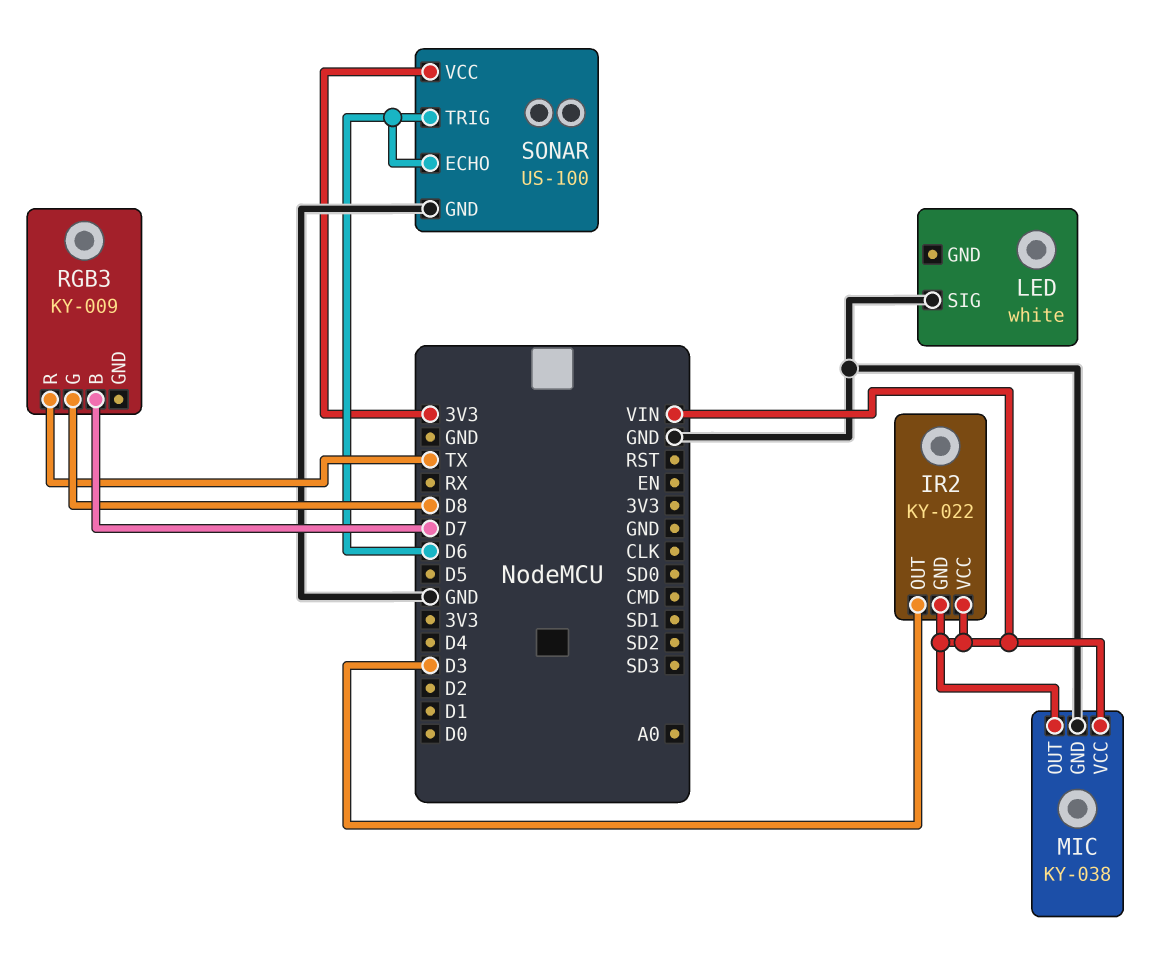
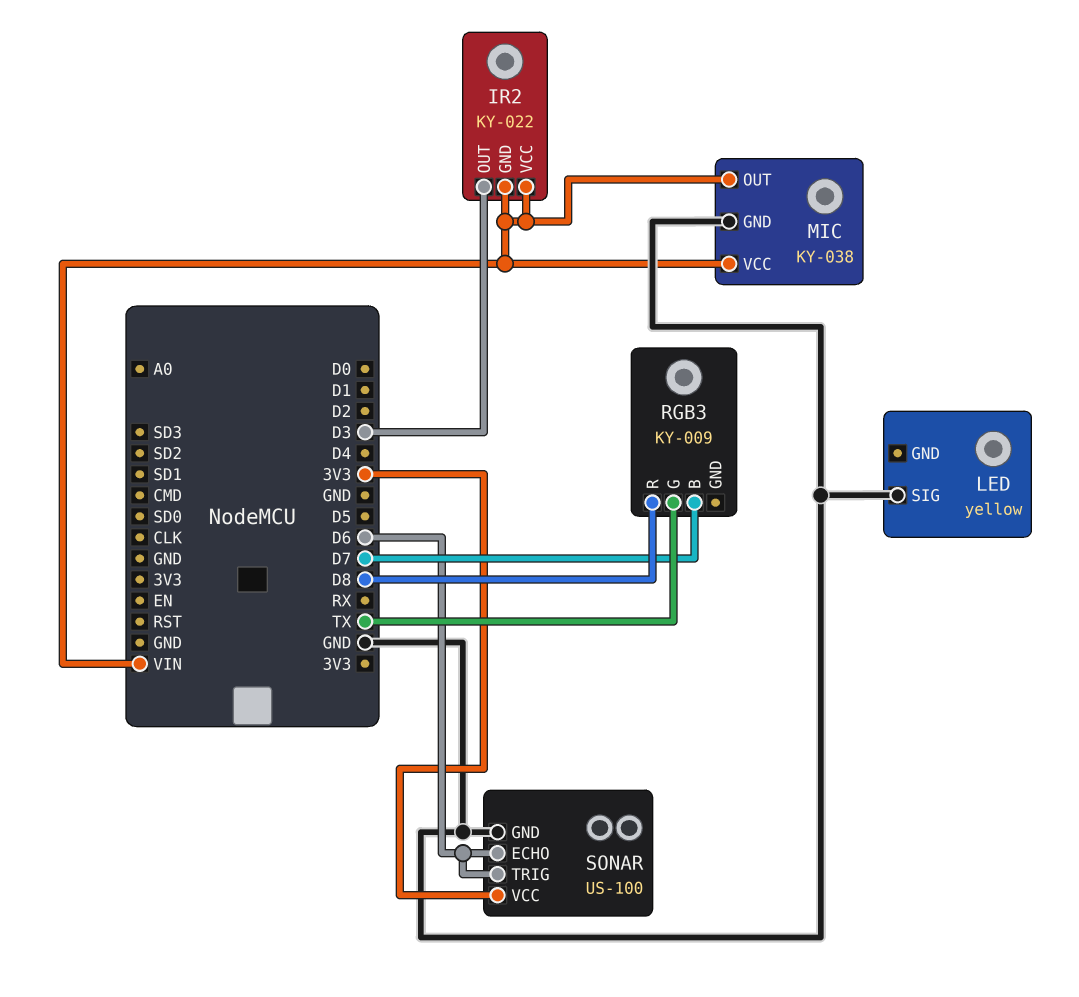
LED: white -> yellow
RGB3 pin G: D8 -> TX
RGB3 pin R: TX -> D8

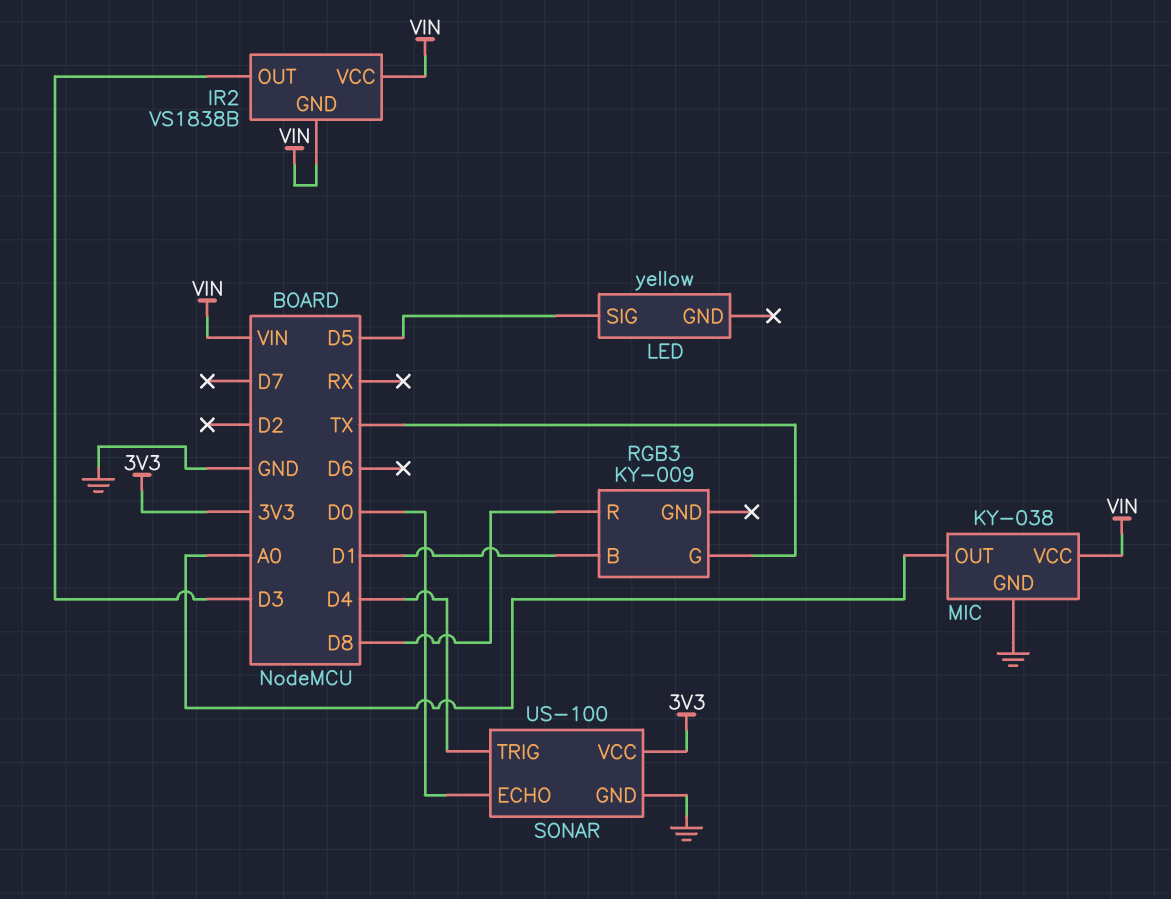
IR2: KY-022 -> VS1838B
LED pin SIG: GND -> D5
MIC pin OUT: VIN -> A0
RGB3 pin B: D7 -> D1
SONAR pin ECHO: D6 -> D0
SONAR pin TRIG: D6 -> D4

